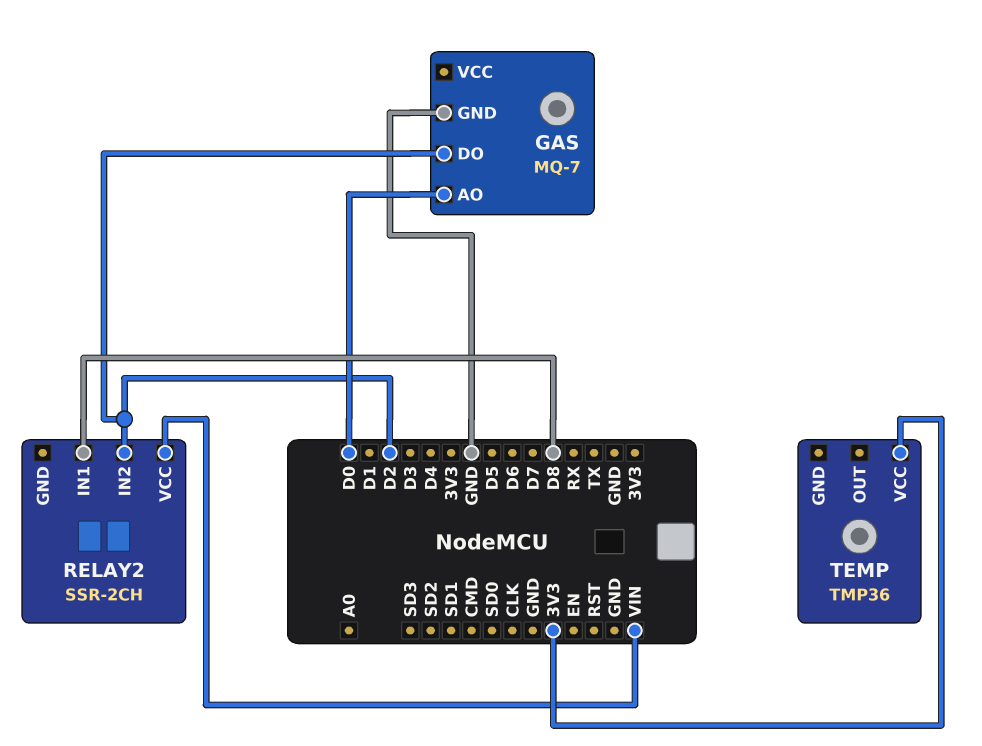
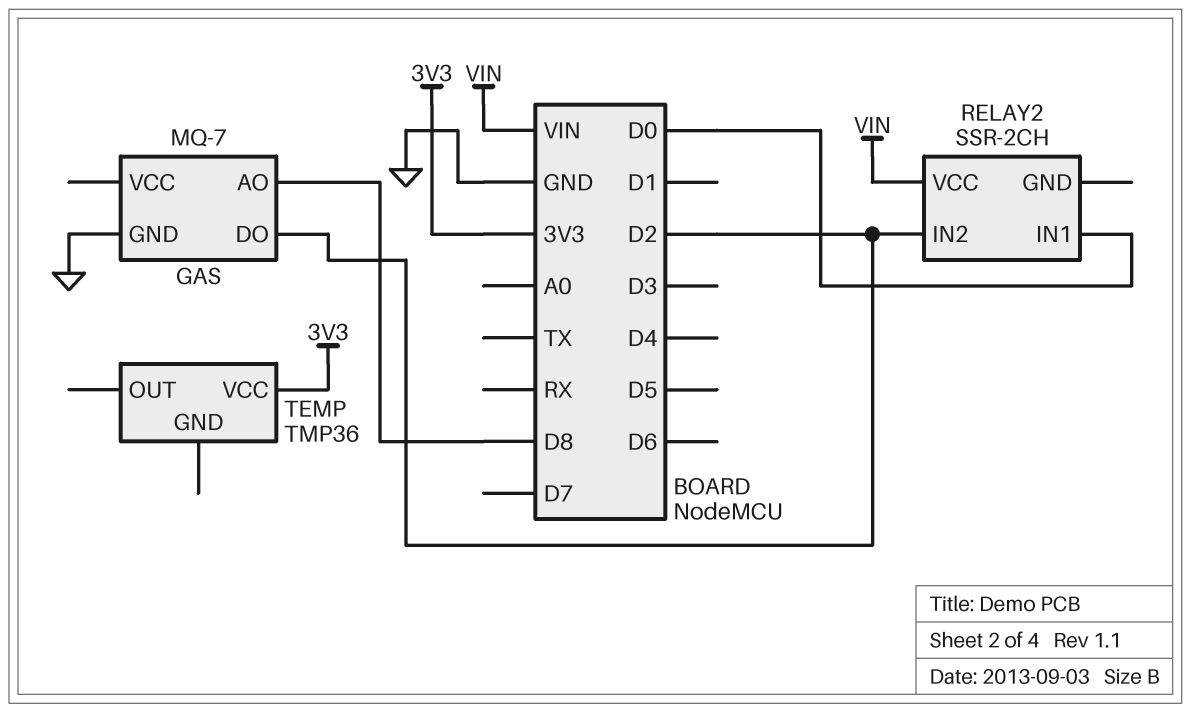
GAS pin AO: D0 -> D8
RELAY2 pin IN1: D8 -> D0

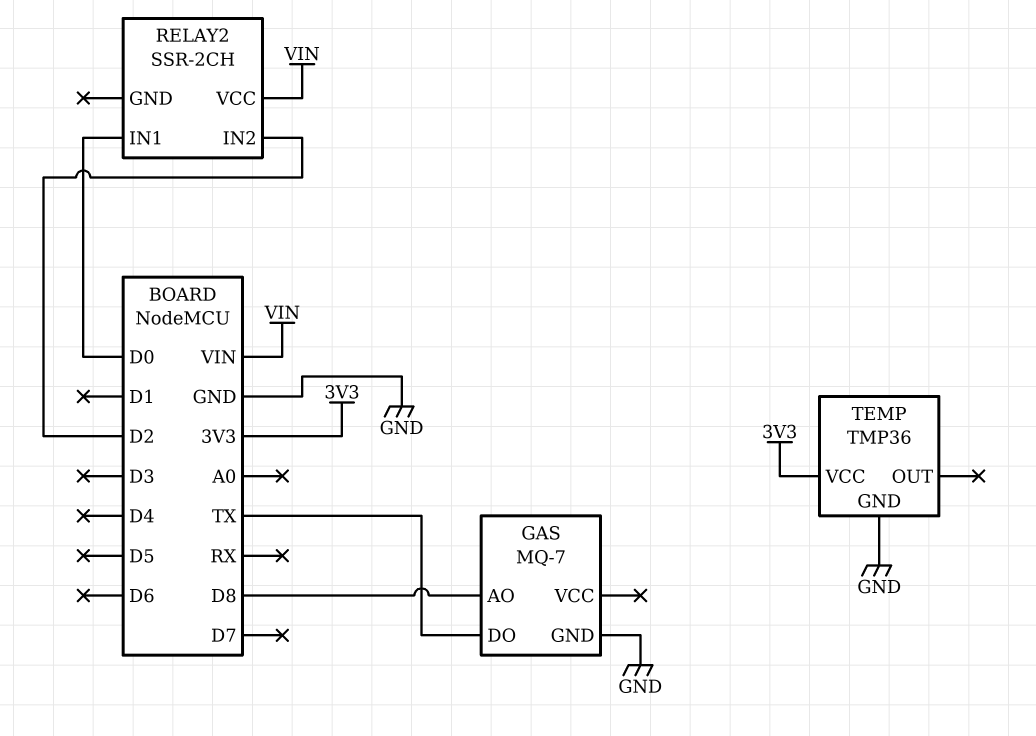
GAS pin DO: D2 -> TX
TEMP pin GND: none -> GND

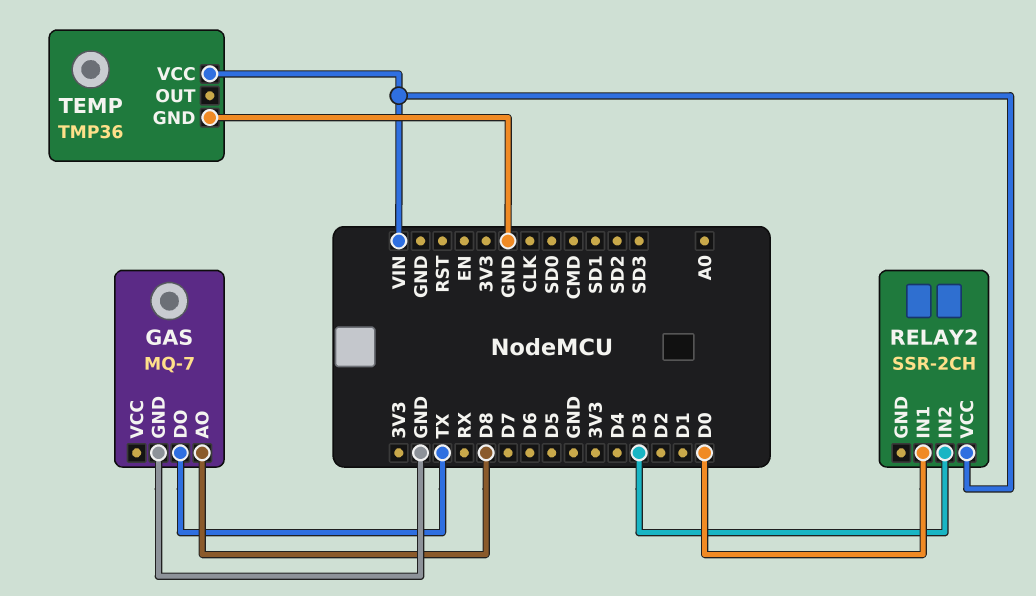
RELAY2 pin IN2: D2 -> D3
TEMP pin VCC: 3V3 -> VIN

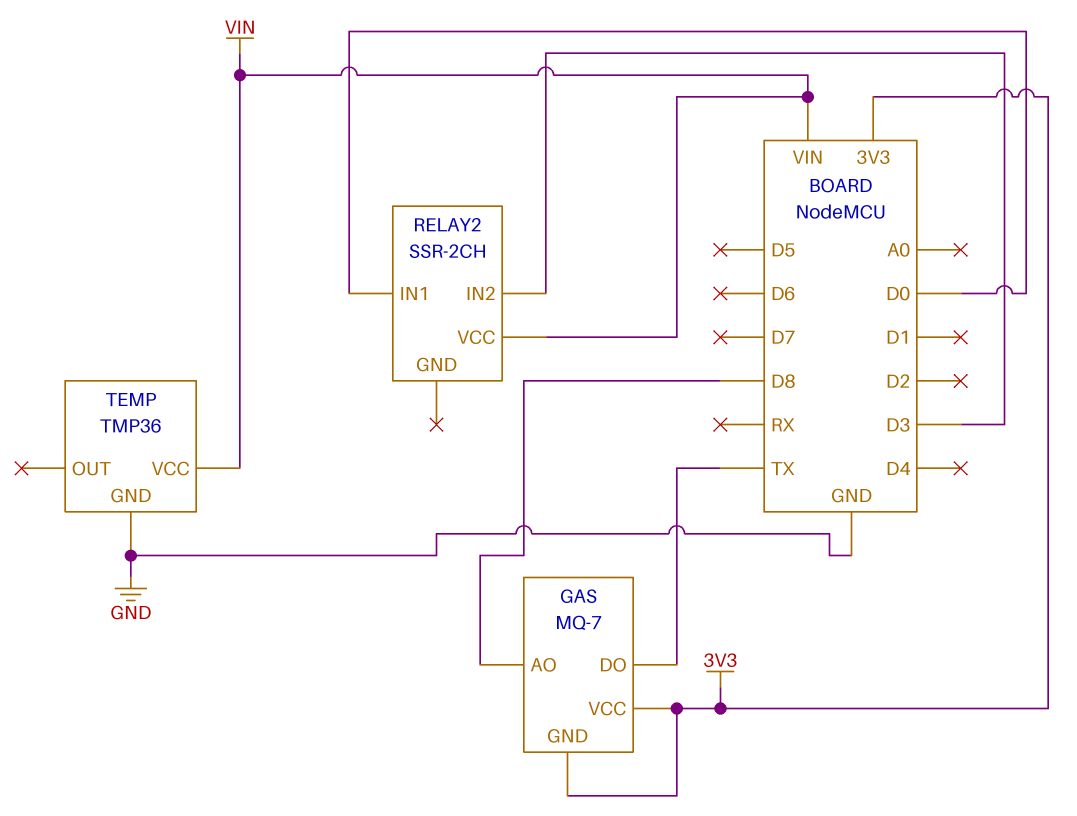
GAS pin GND: GND -> 3V3
GAS pin VCC: none -> 3V3

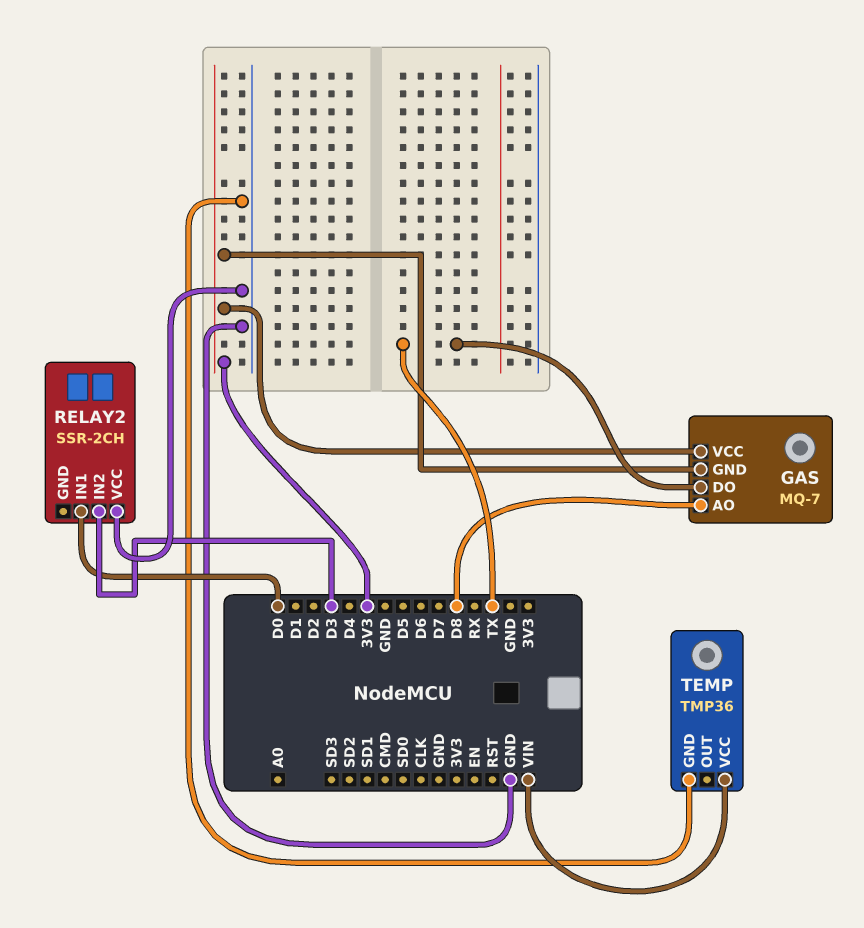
RELAY2 pin VCC: VIN -> GND

